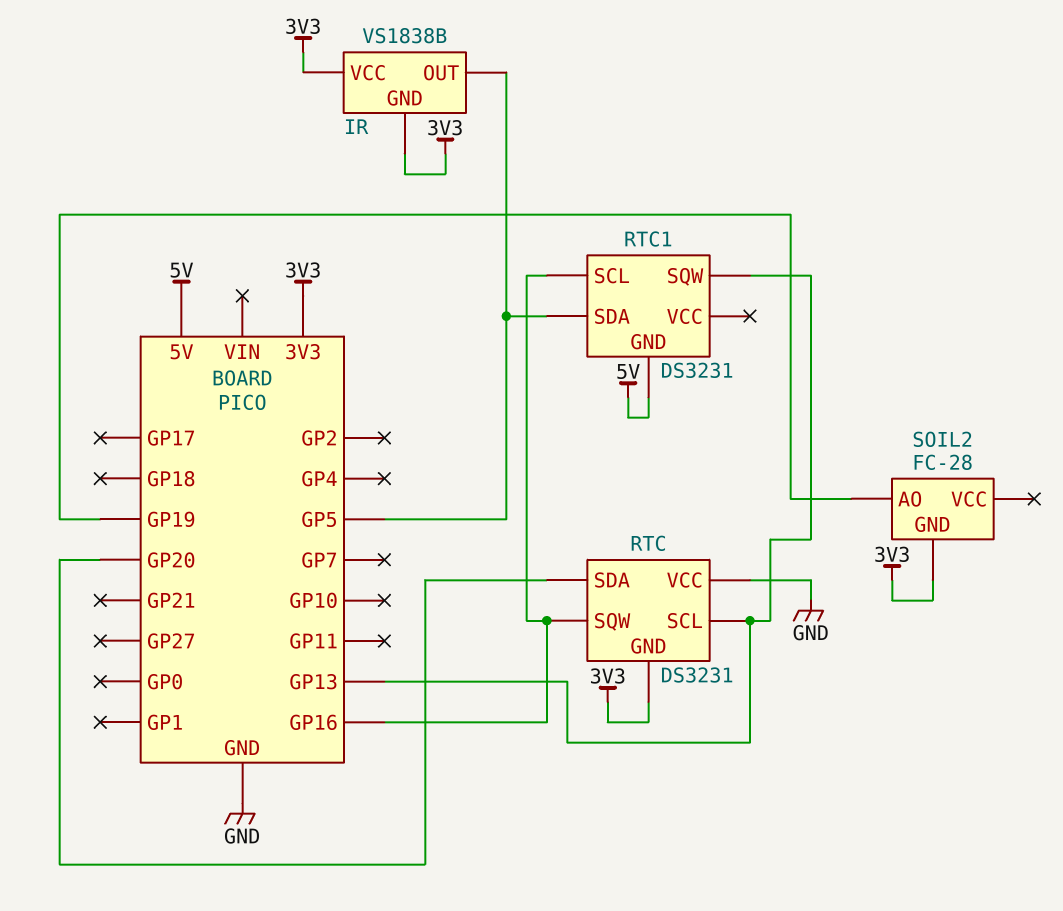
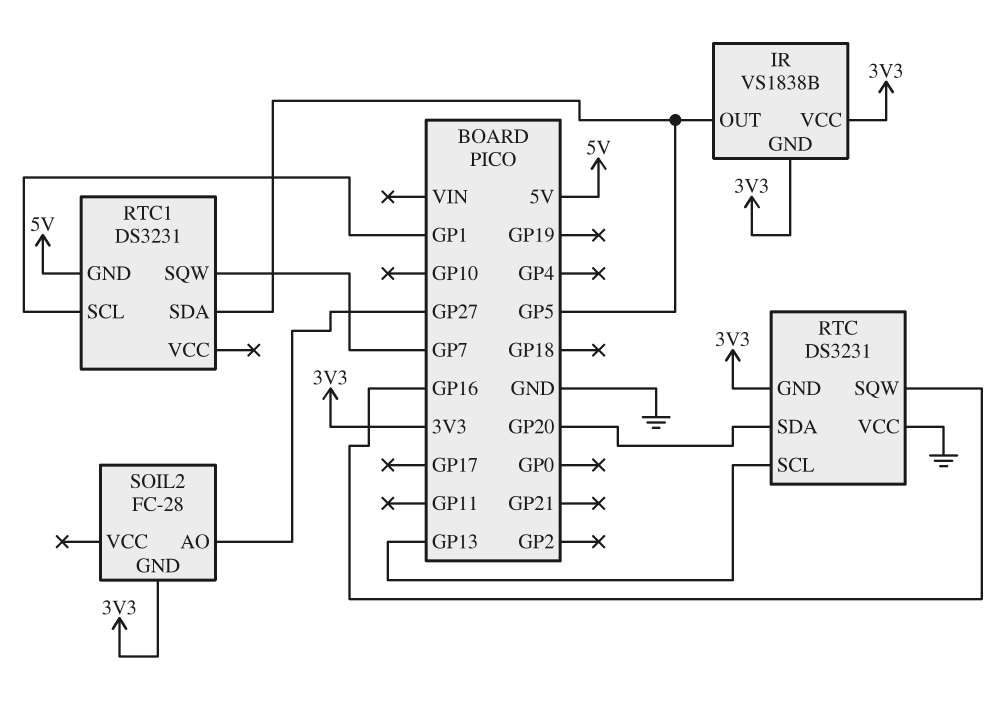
RTC1 pin SCL: GP16 -> GP1
RTC1 pin SQW: GP13 -> GP7
SOIL2 pin AO: GP19 -> GP27

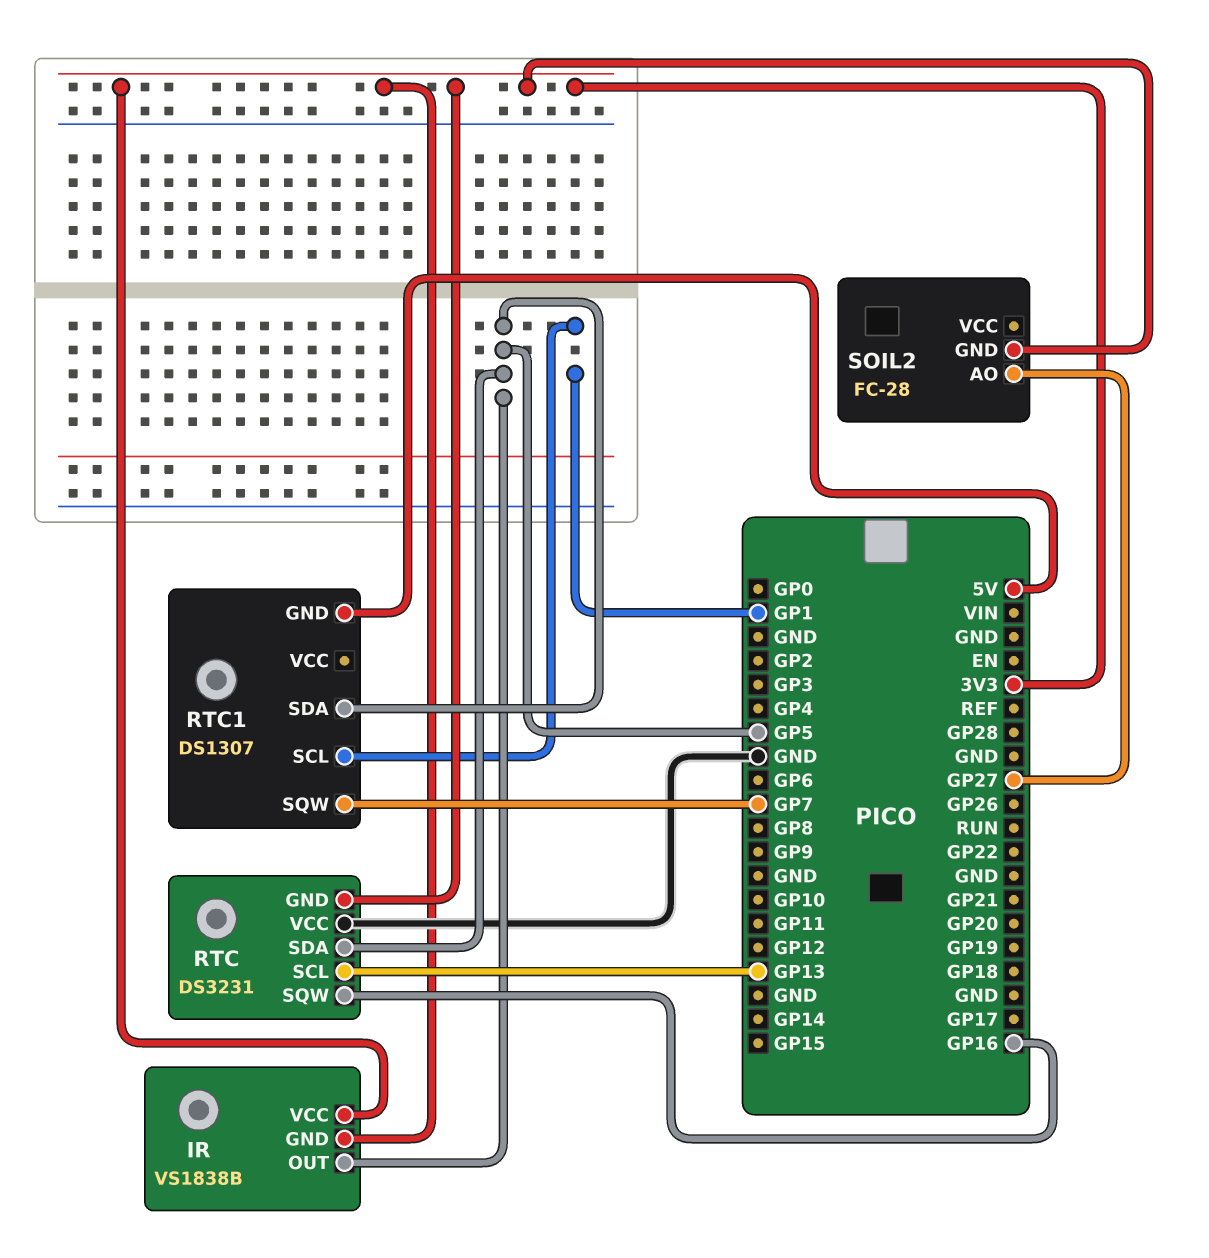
RTC pin SDA: GP20 -> GP5
RTC1: DS3231 -> DS1307

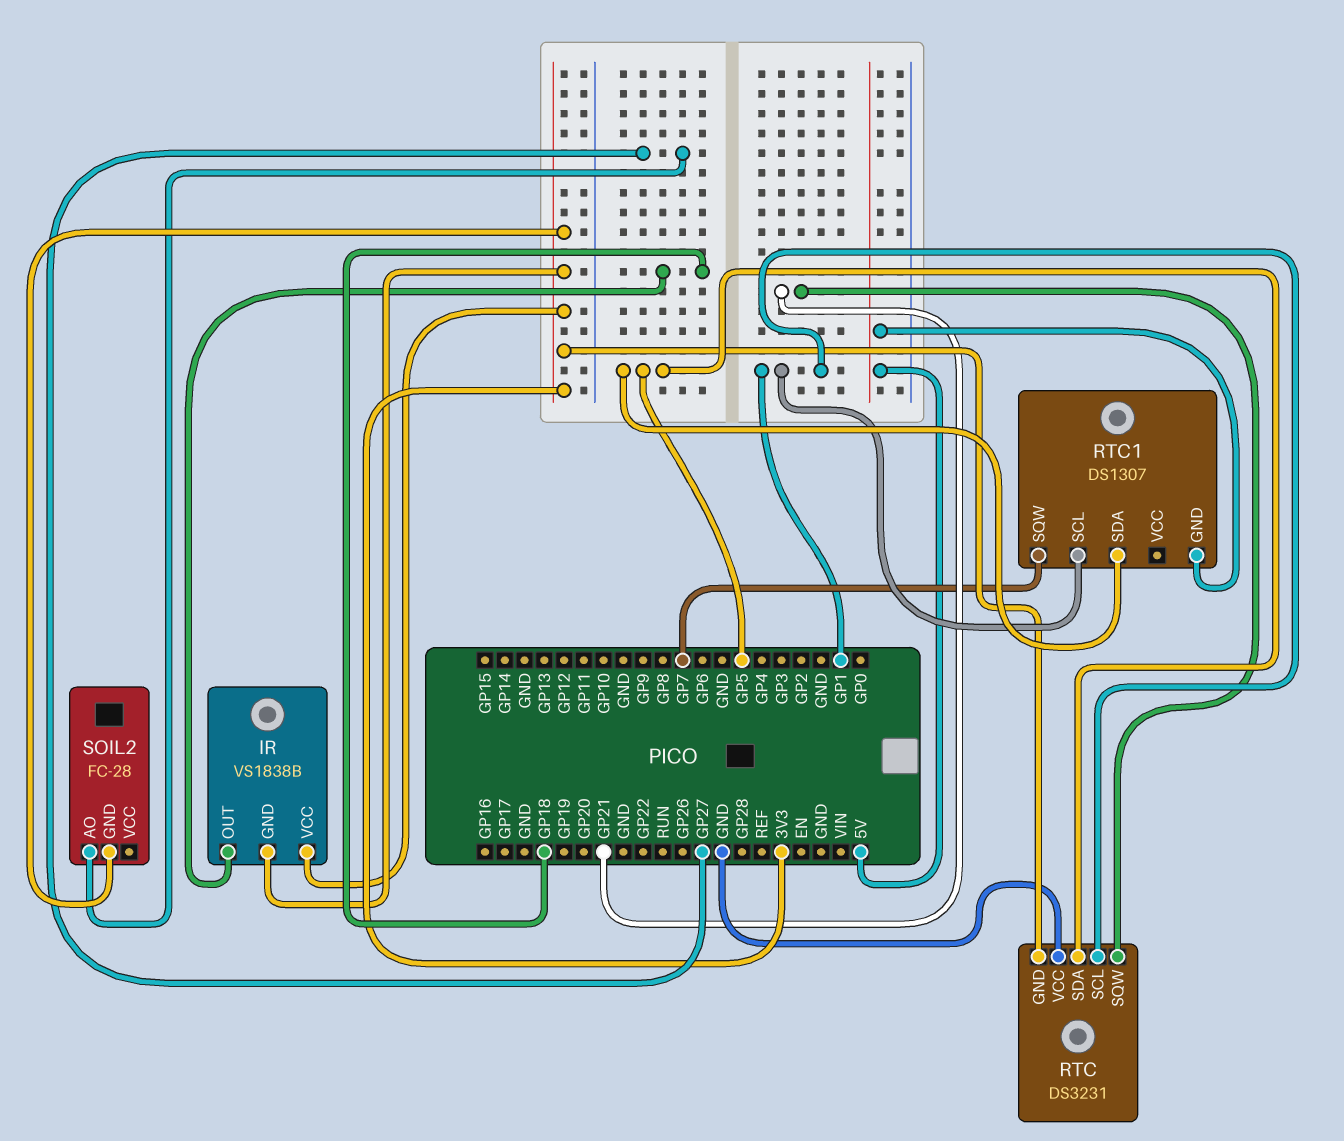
IR pin OUT: GP5 -> GP18
RTC pin SCL: GP13 -> GP1
RTC pin SQW: GP16 -> GP21

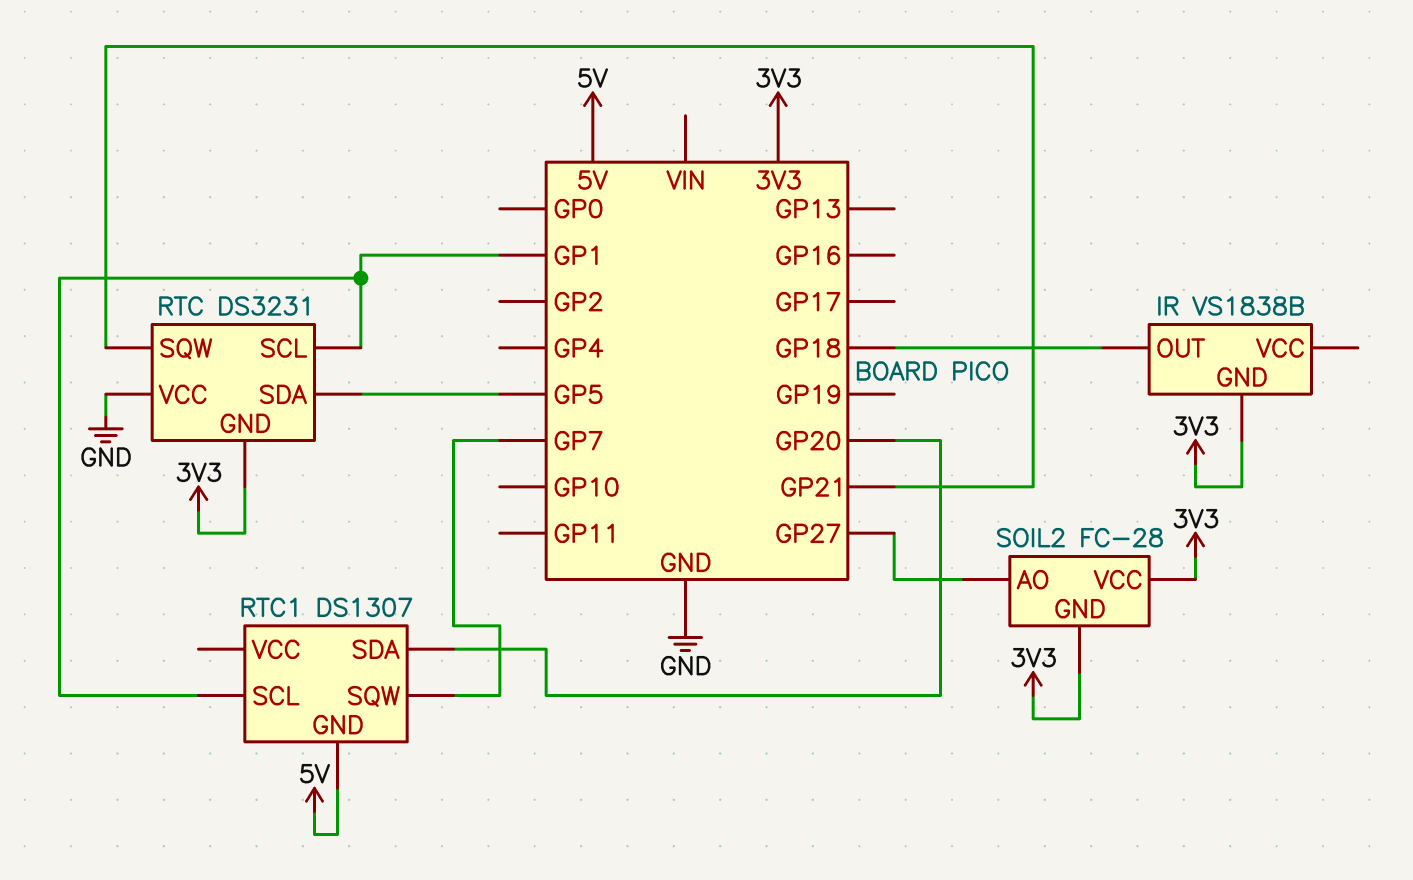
IR pin VCC: 3V3 -> none
RTC1 pin SDA: GP5 -> GP20
SOIL2 pin VCC: none -> 3V3

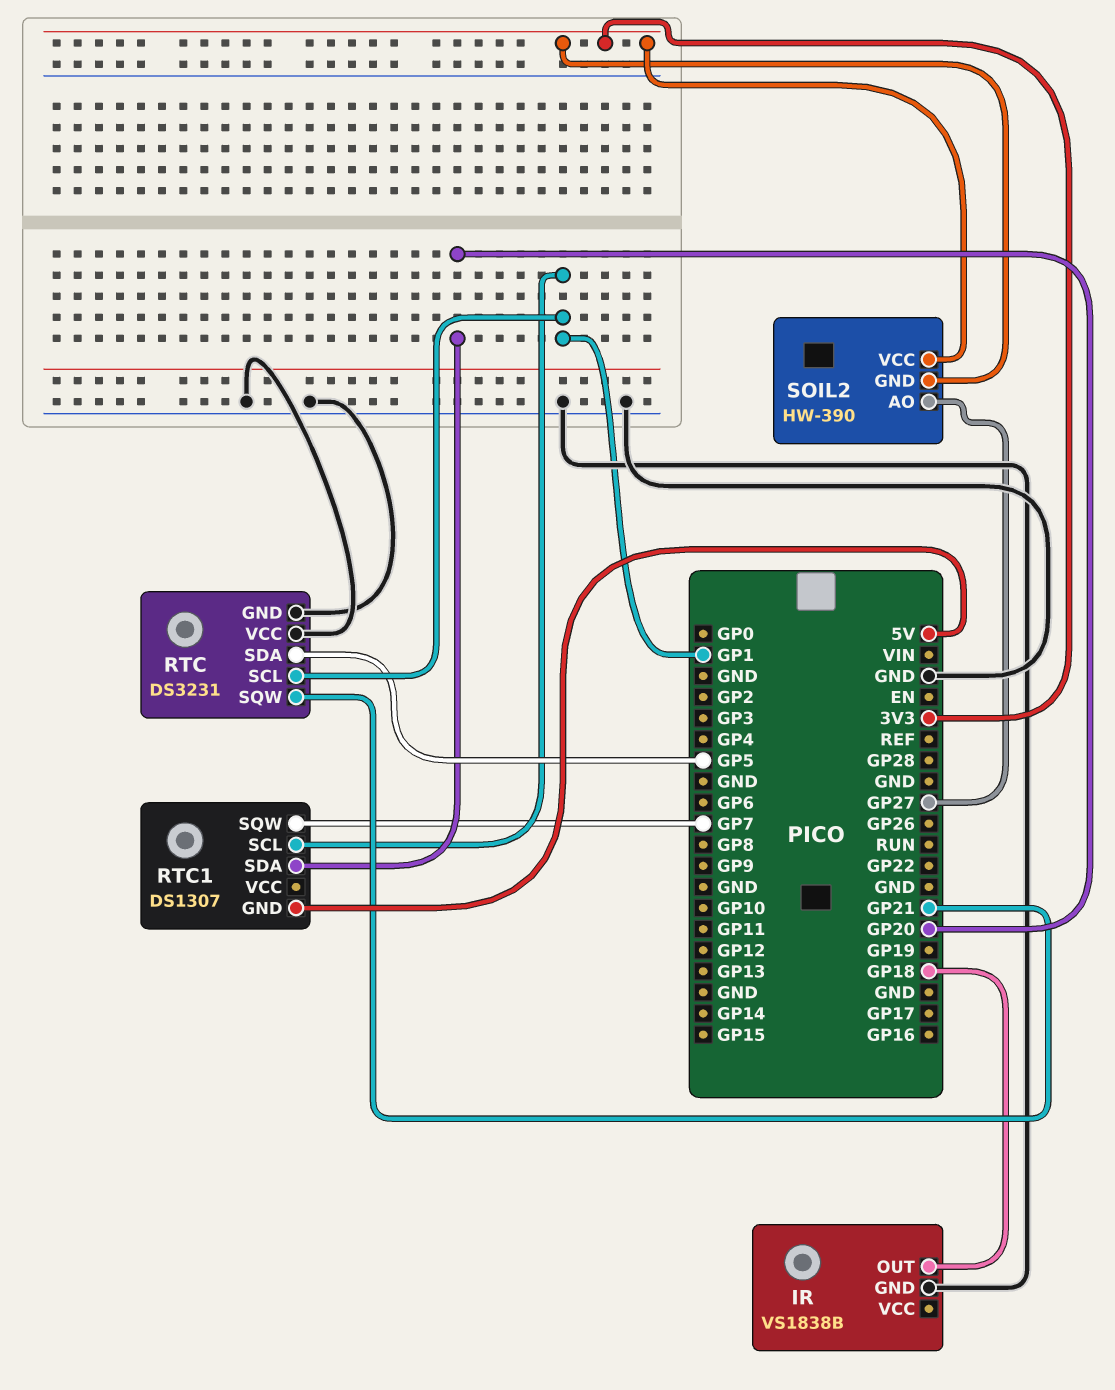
IR pin GND: 3V3 -> GND
RTC pin GND: 3V3 -> GND
SOIL2: FC-28 -> HW-390

